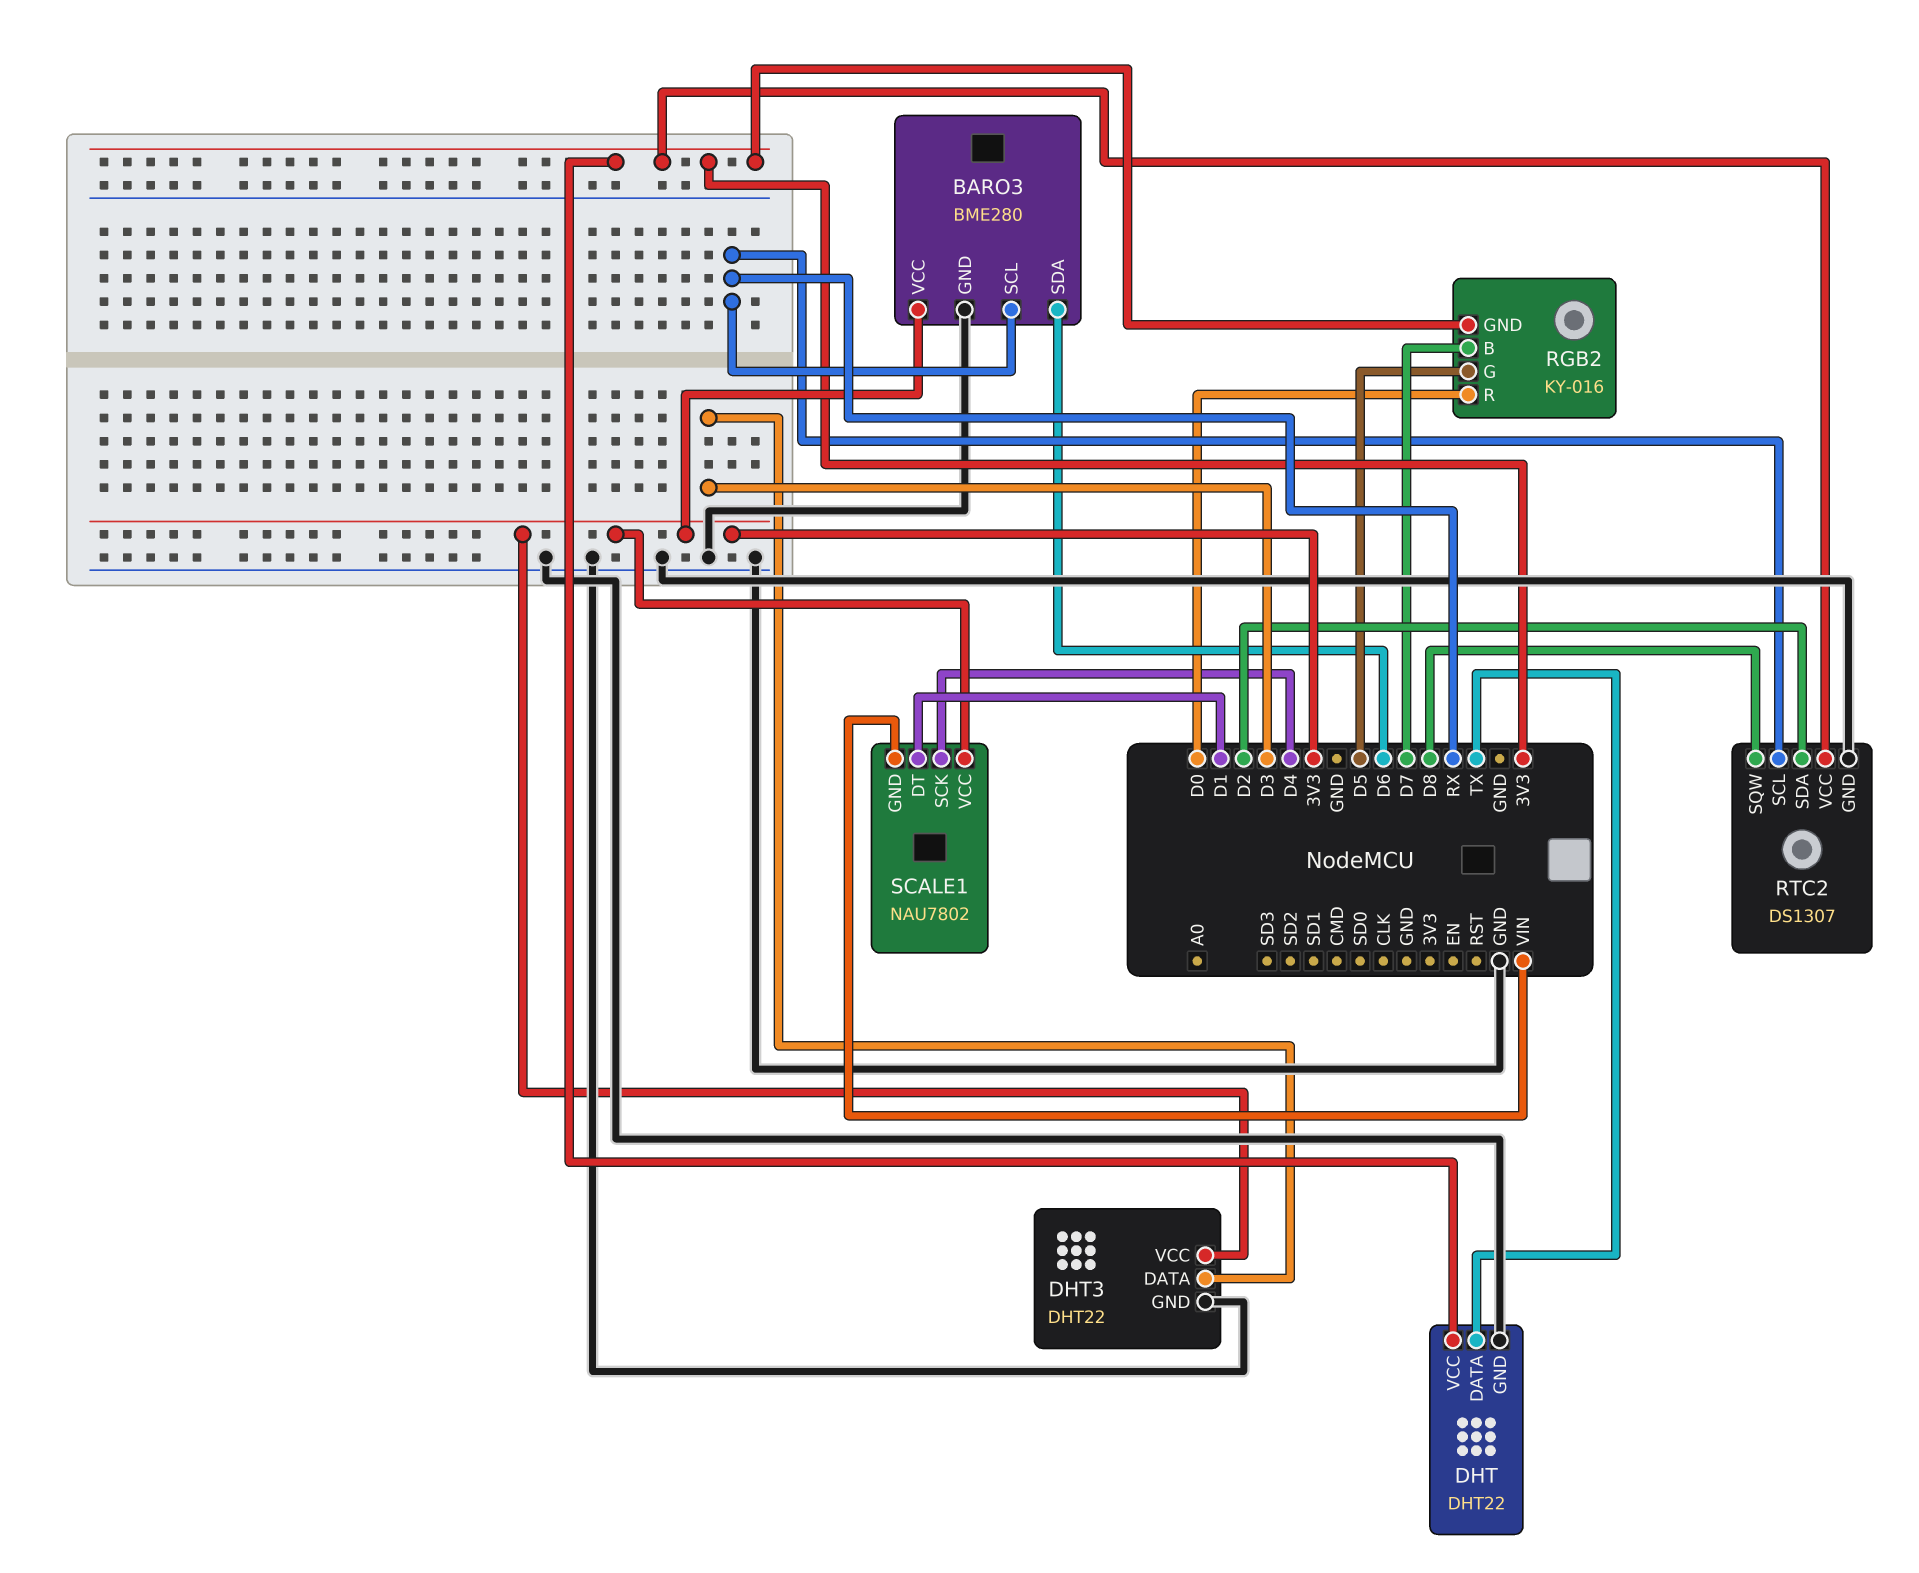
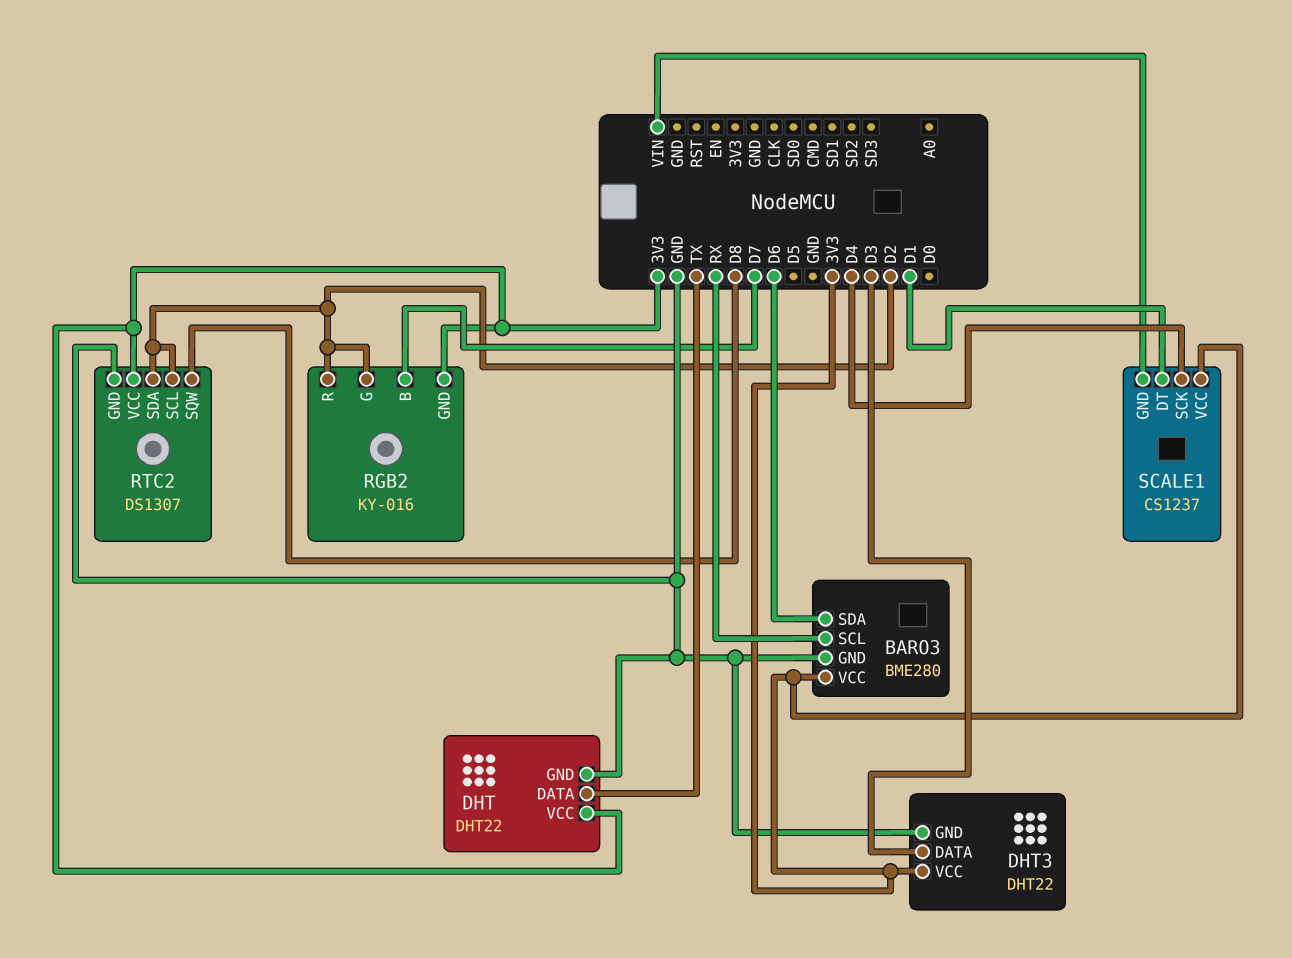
RGB2 pin G: D5 -> D2
RGB2 pin R: D0 -> D2
RTC2 pin SCL: RX -> D2
SCALE1: NAU7802 -> CS1237

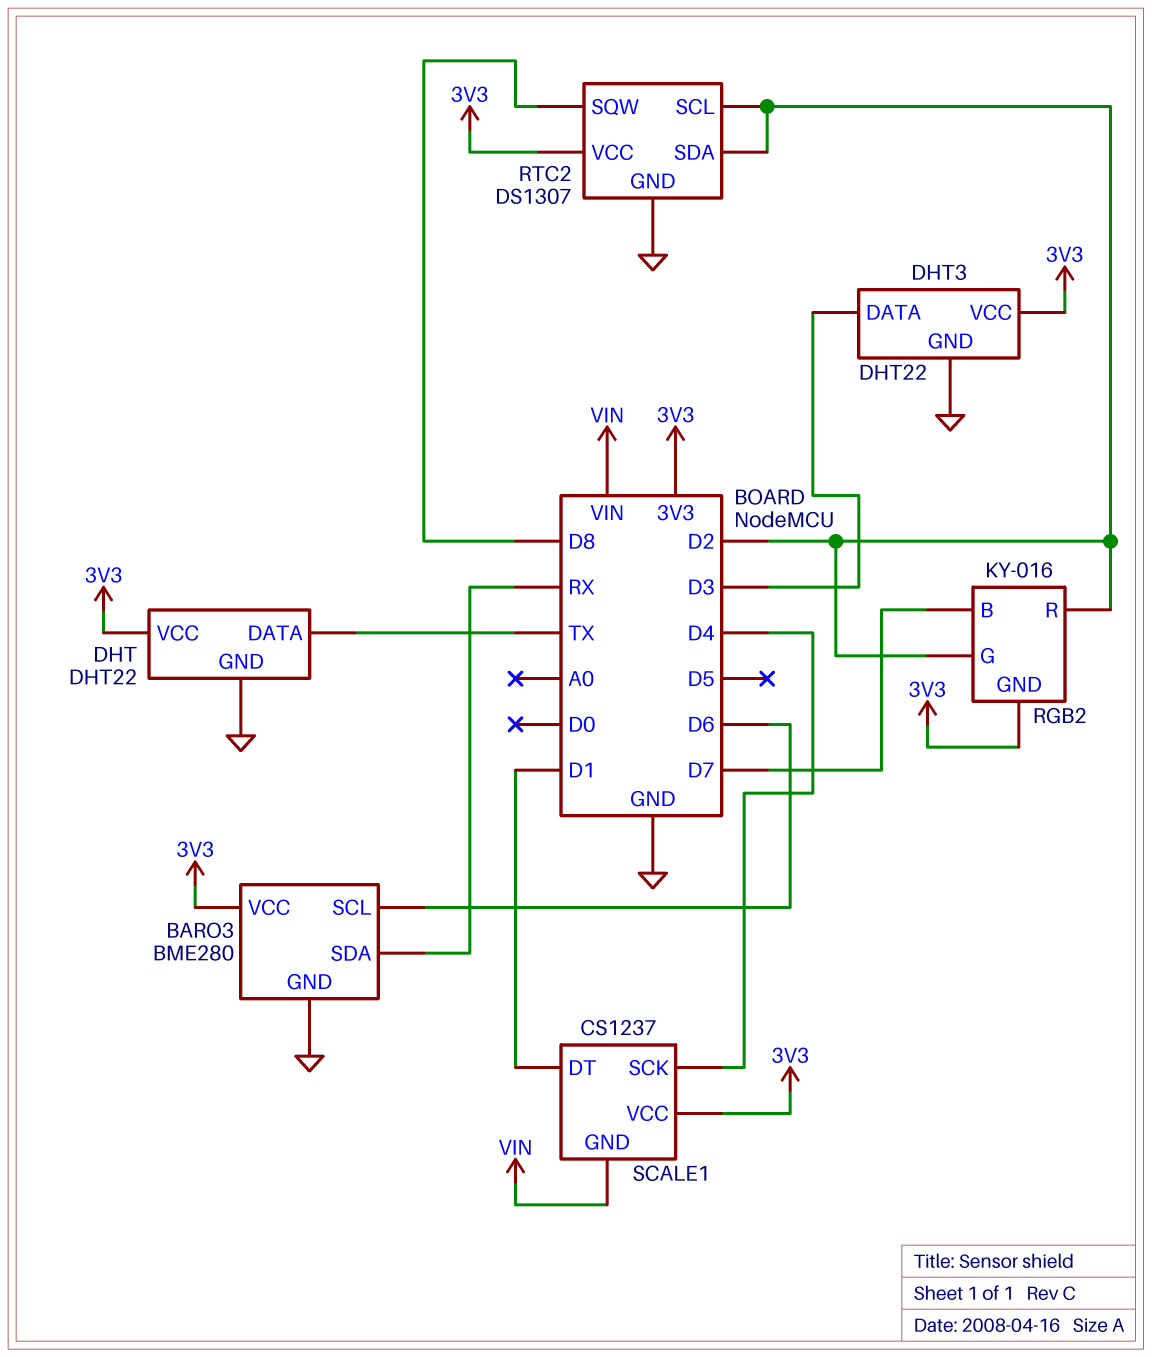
BARO3 pin SCL: RX -> D6
BARO3 pin SDA: D6 -> RX

